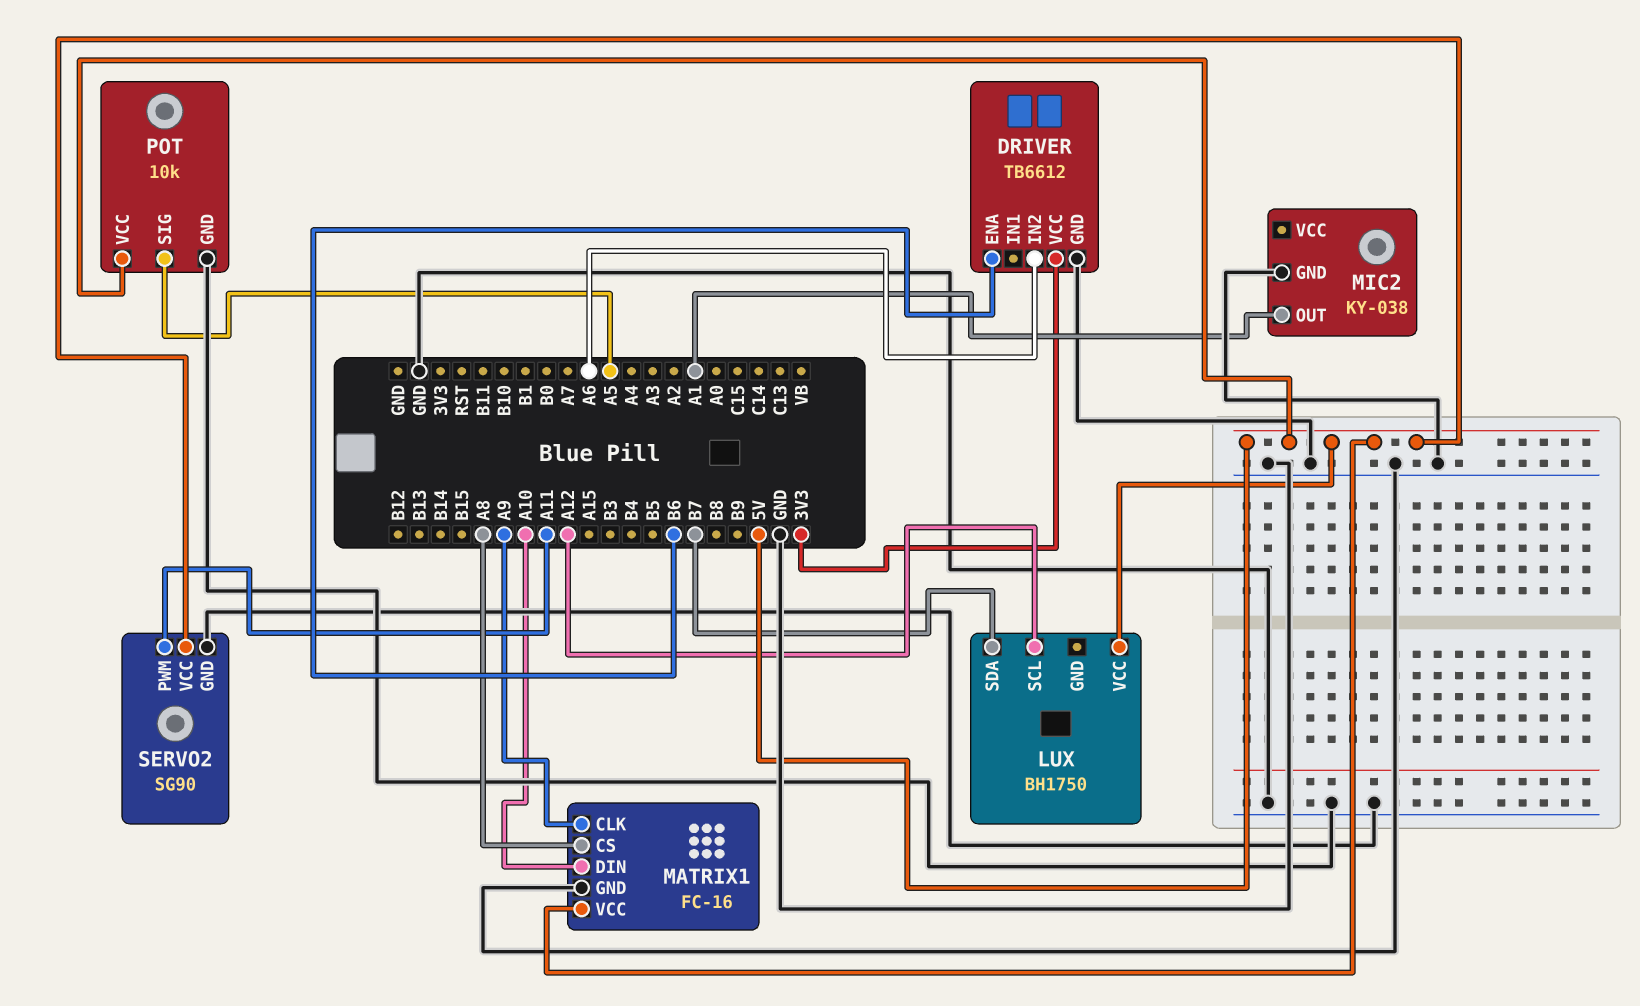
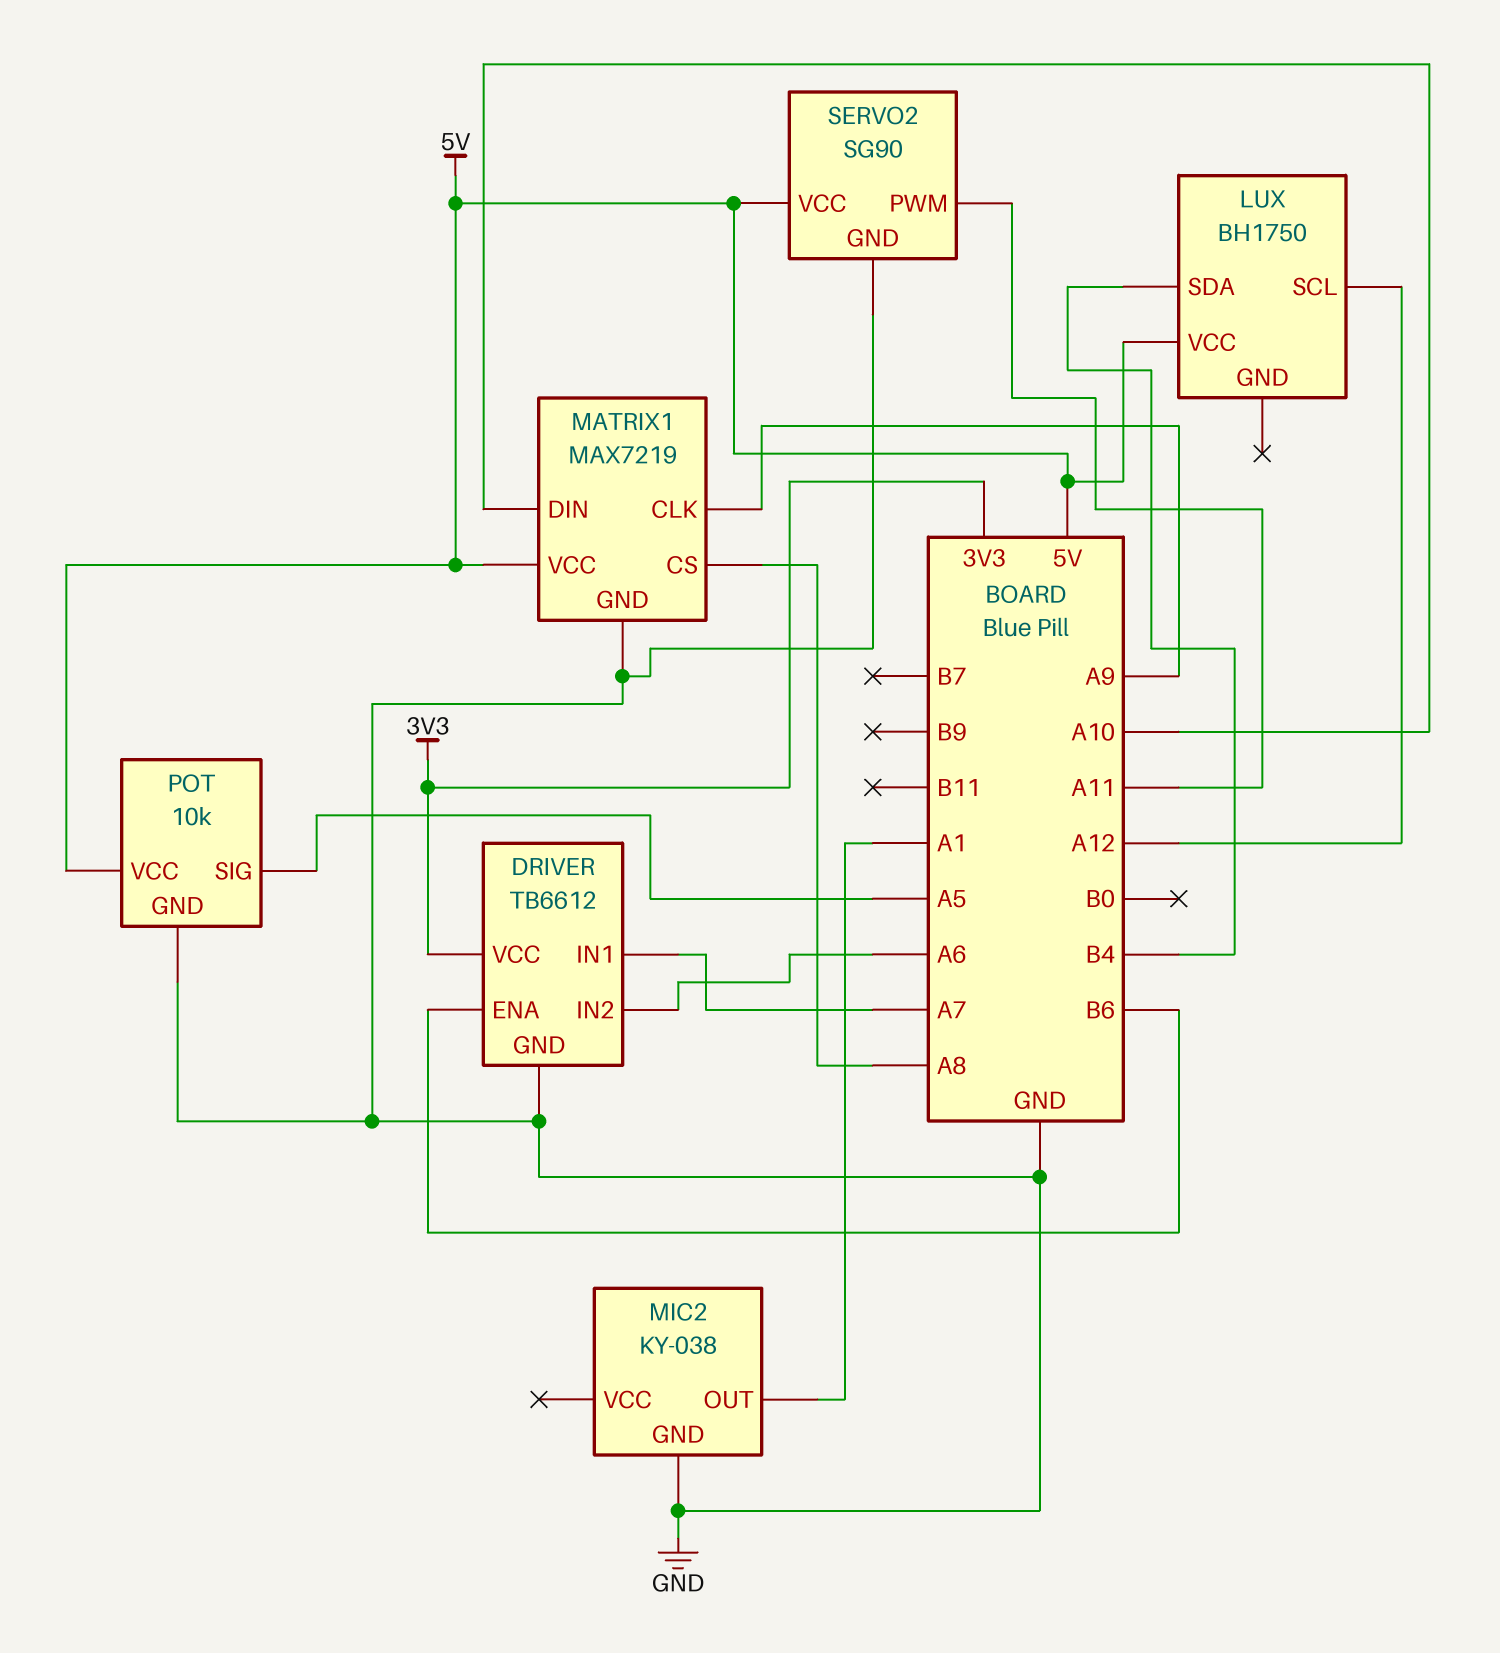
DRIVER pin IN1: none -> A7
LUX pin SDA: B7 -> B4
MATRIX1: FC-16 -> MAX7219

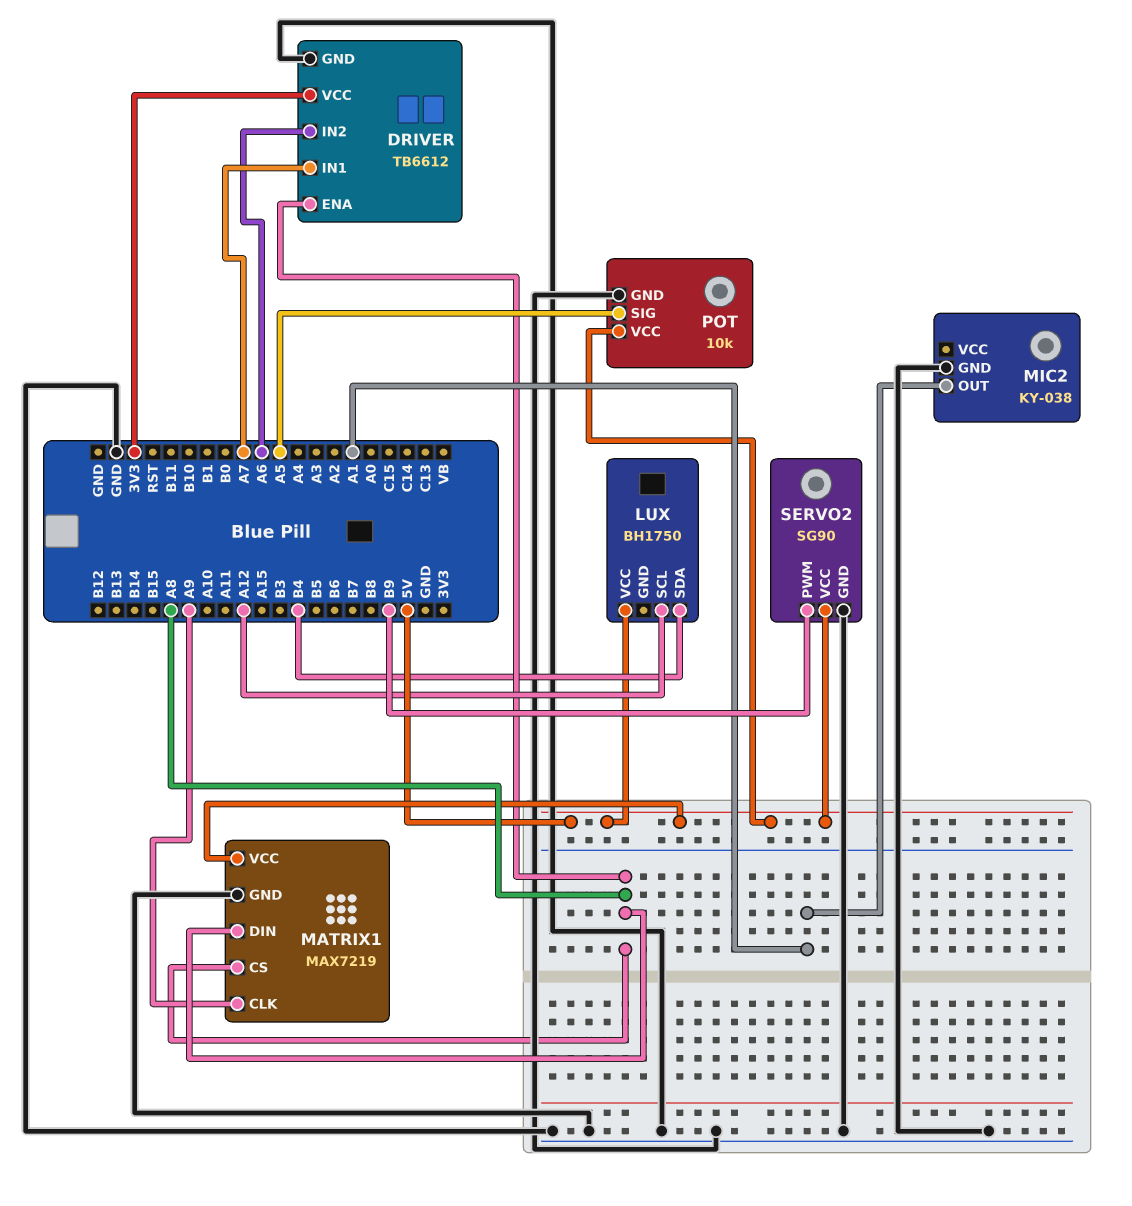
DRIVER pin ENA: B6 -> A8
MATRIX1 pin DIN: A10 -> A8
SERVO2 pin PWM: A11 -> B9

